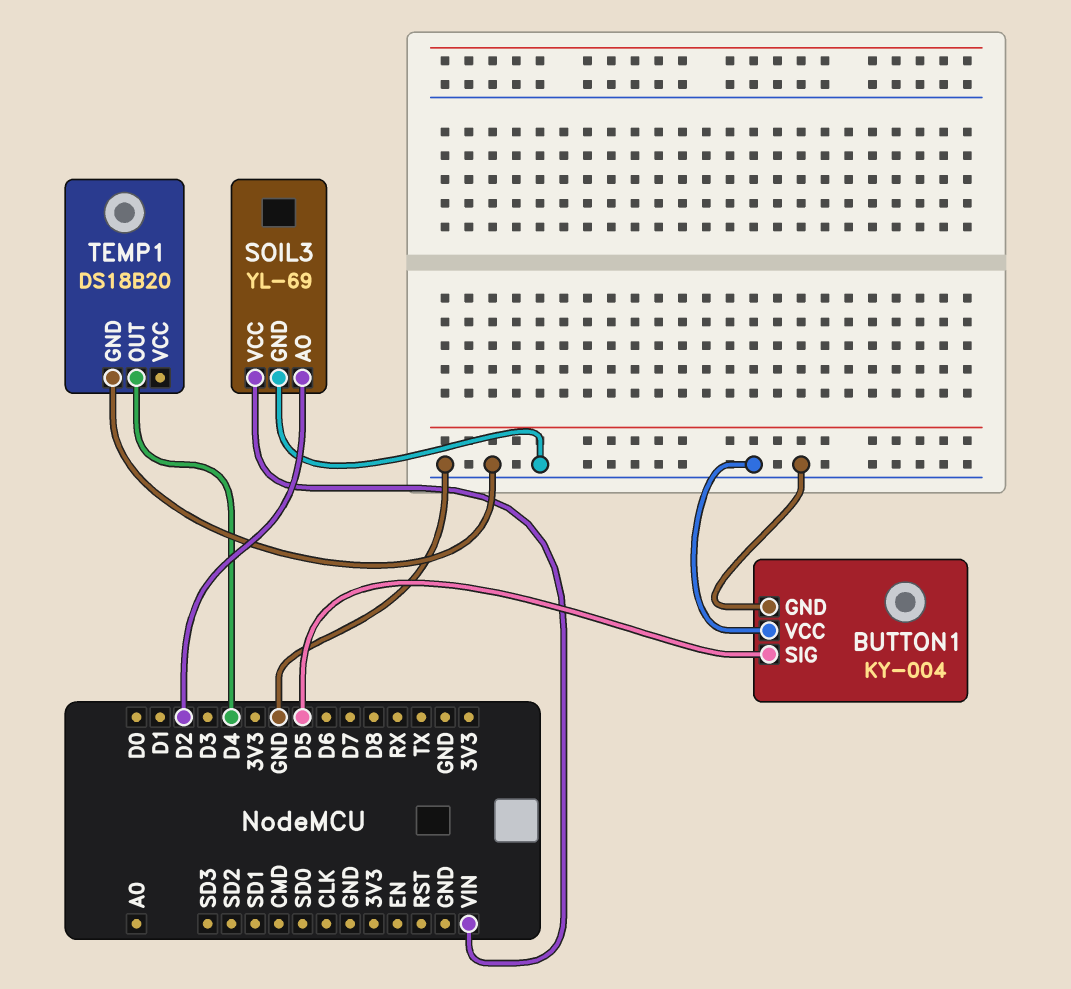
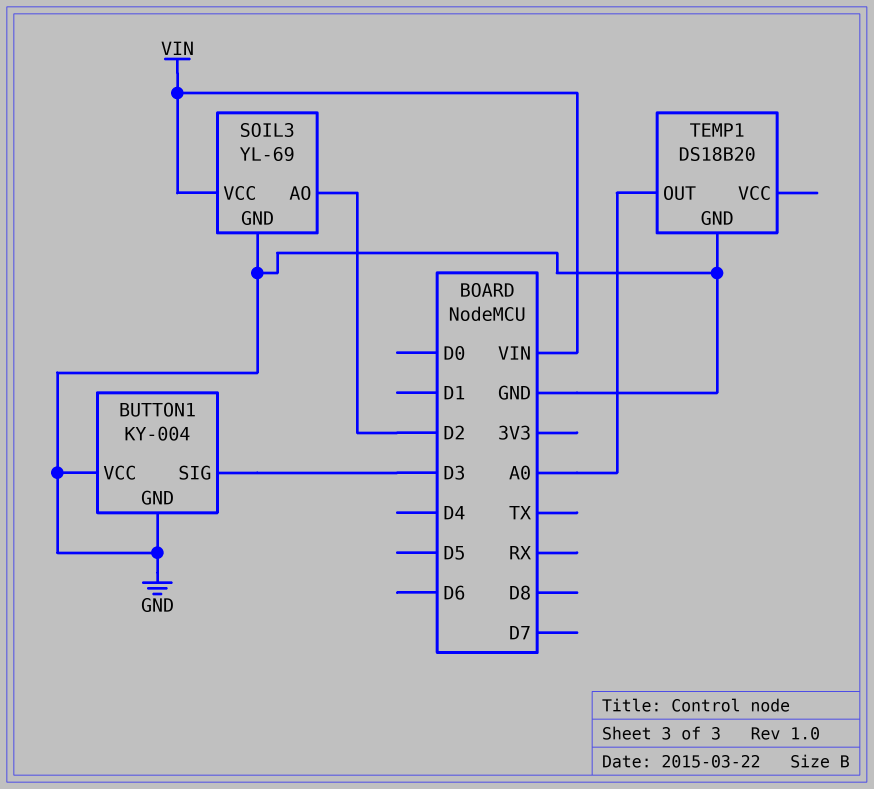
BUTTON1 pin SIG: D5 -> D3
TEMP1 pin OUT: D4 -> A0

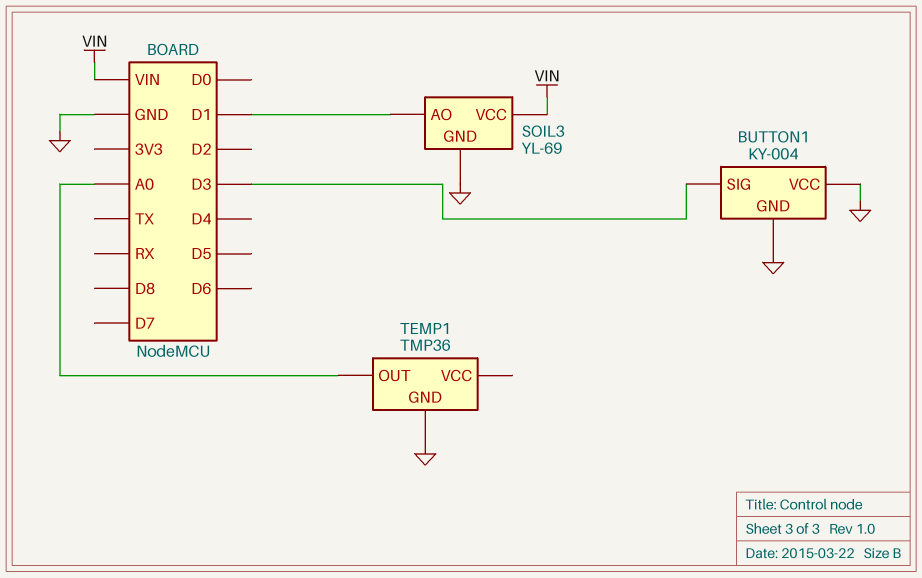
SOIL3 pin AO: D2 -> D1
TEMP1: DS18B20 -> TMP36

